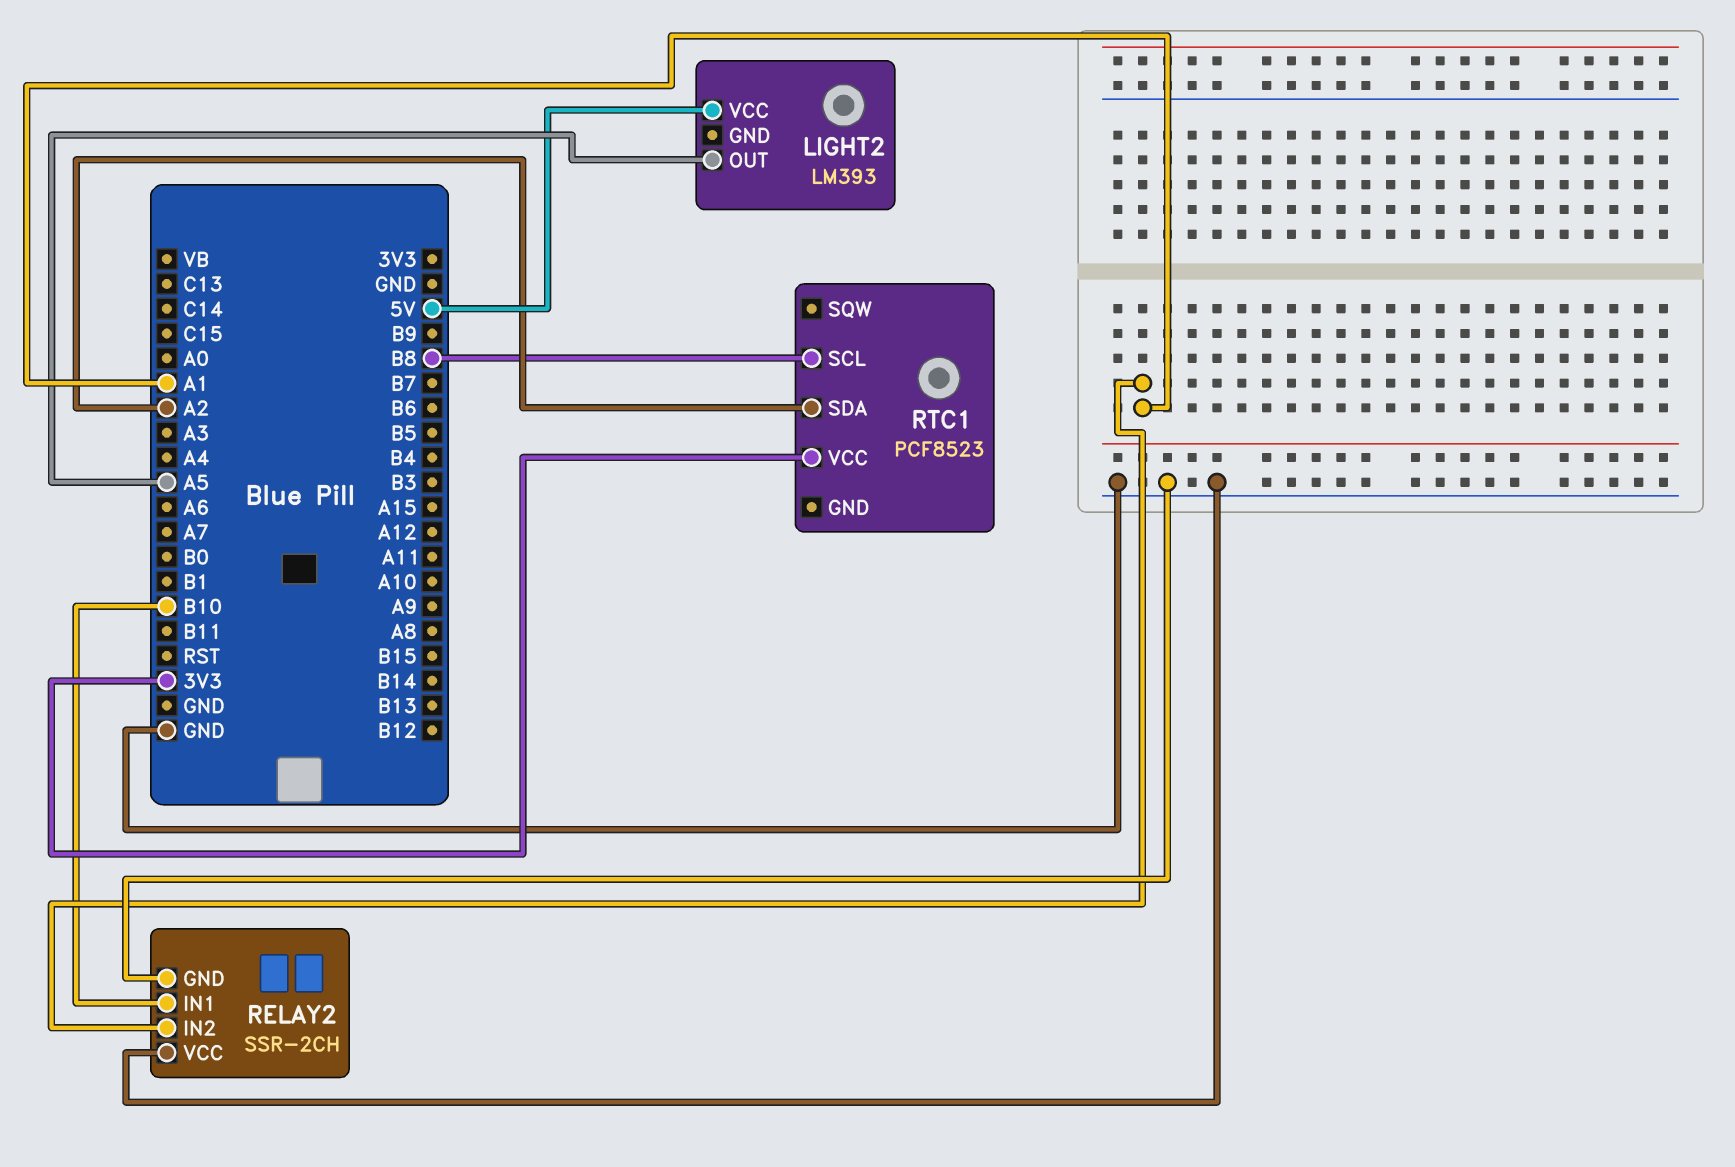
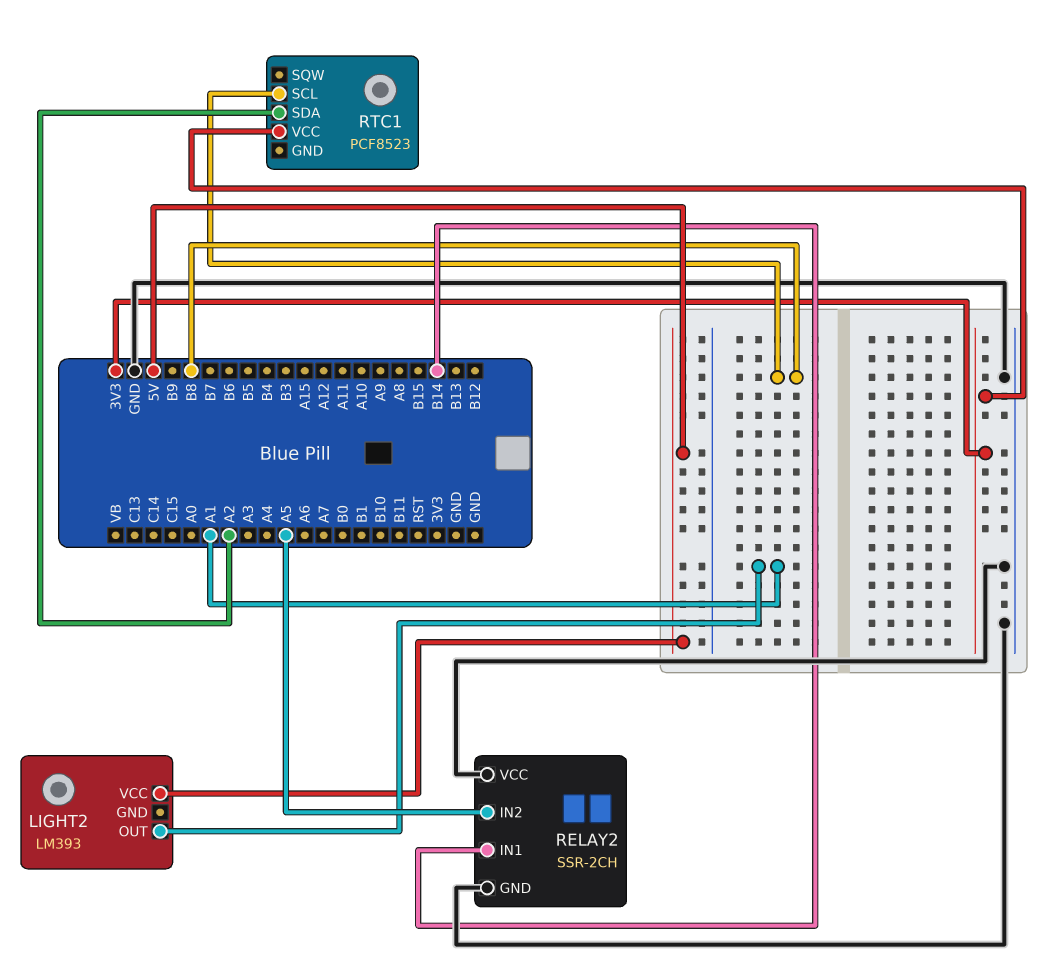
LIGHT2 pin OUT: A5 -> A1
RELAY2 pin IN1: B10 -> B14
RELAY2 pin IN2: A1 -> A5

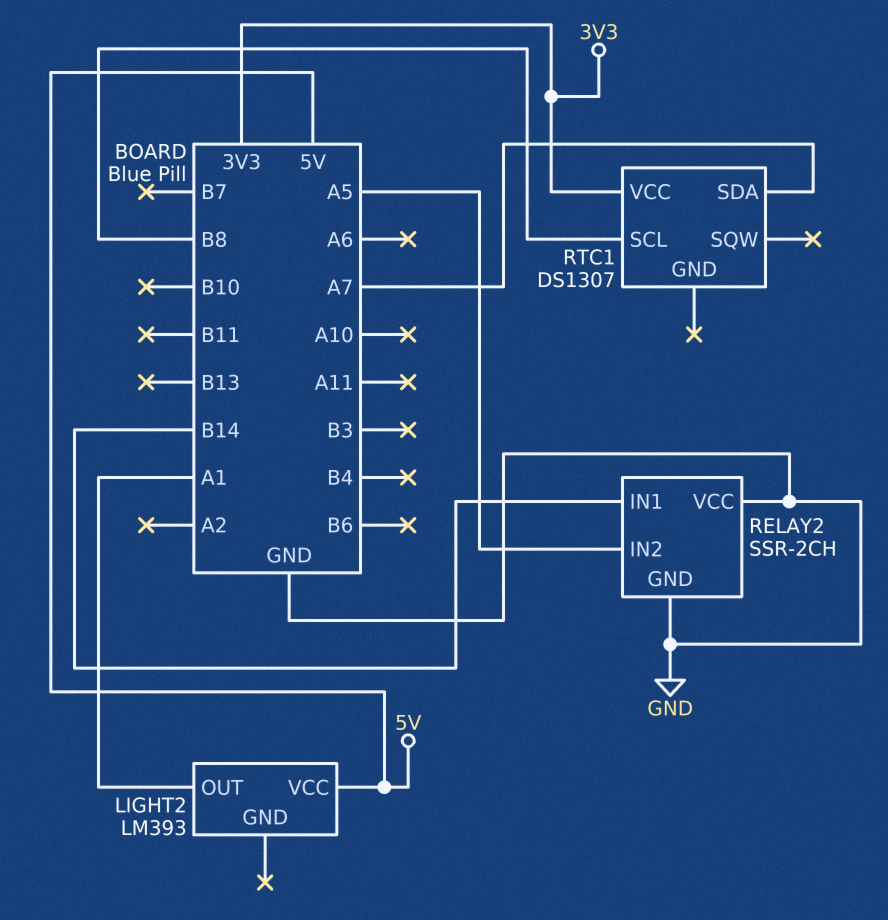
RTC1: PCF8523 -> DS1307
RTC1 pin SDA: A2 -> A7

